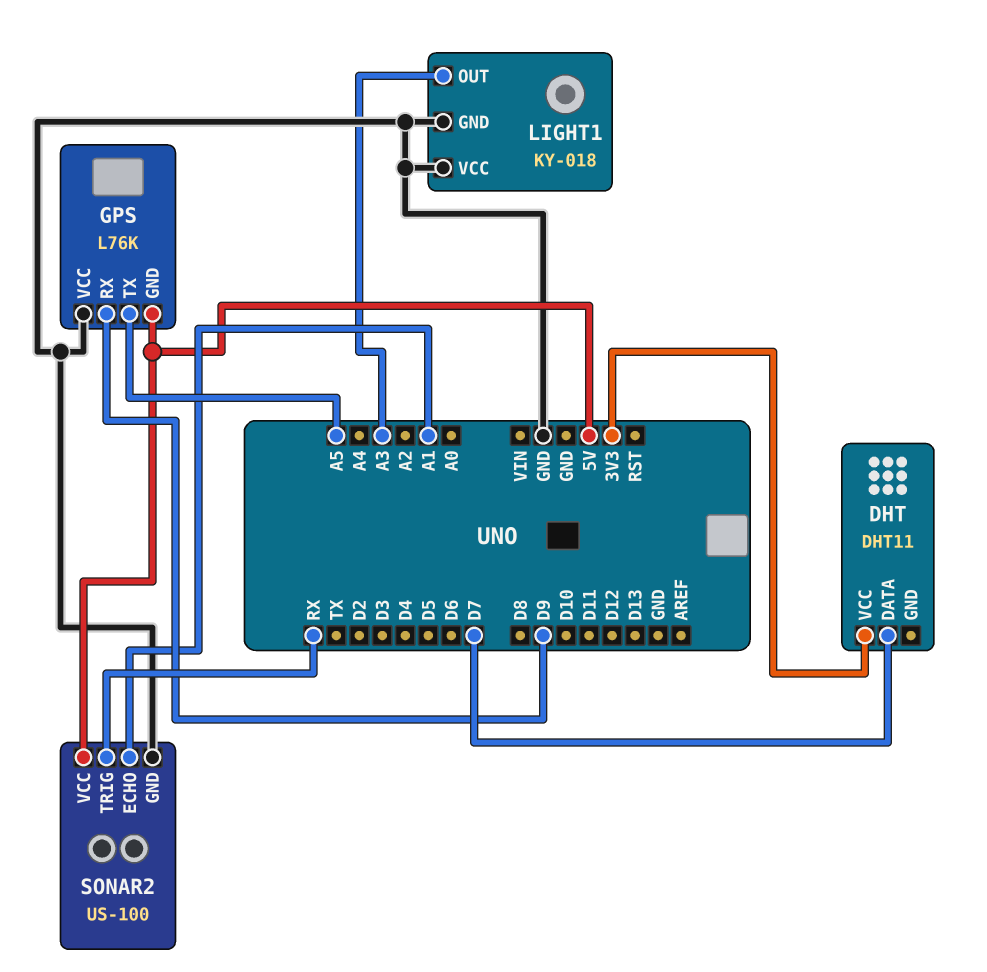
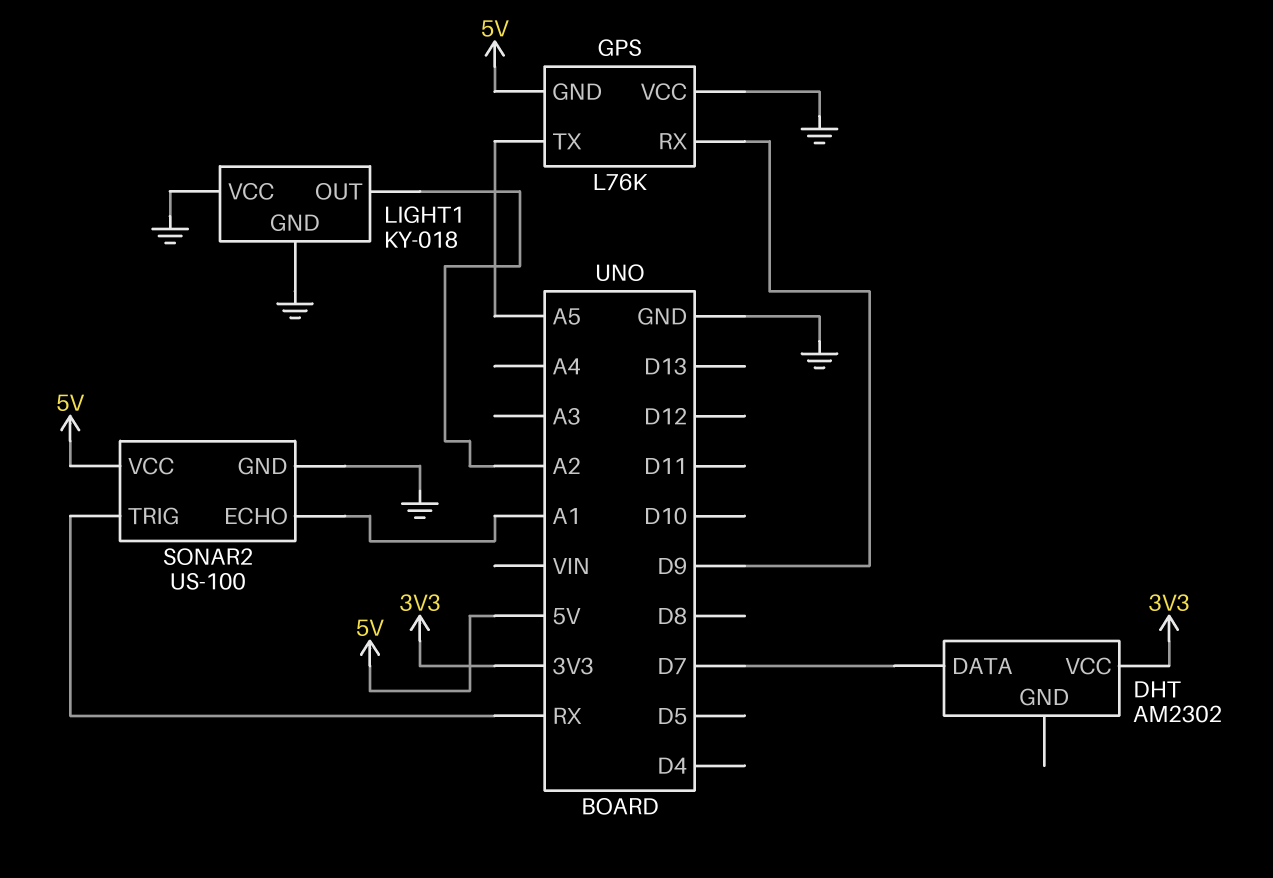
DHT: DHT11 -> AM2302
LIGHT1 pin OUT: A3 -> A2

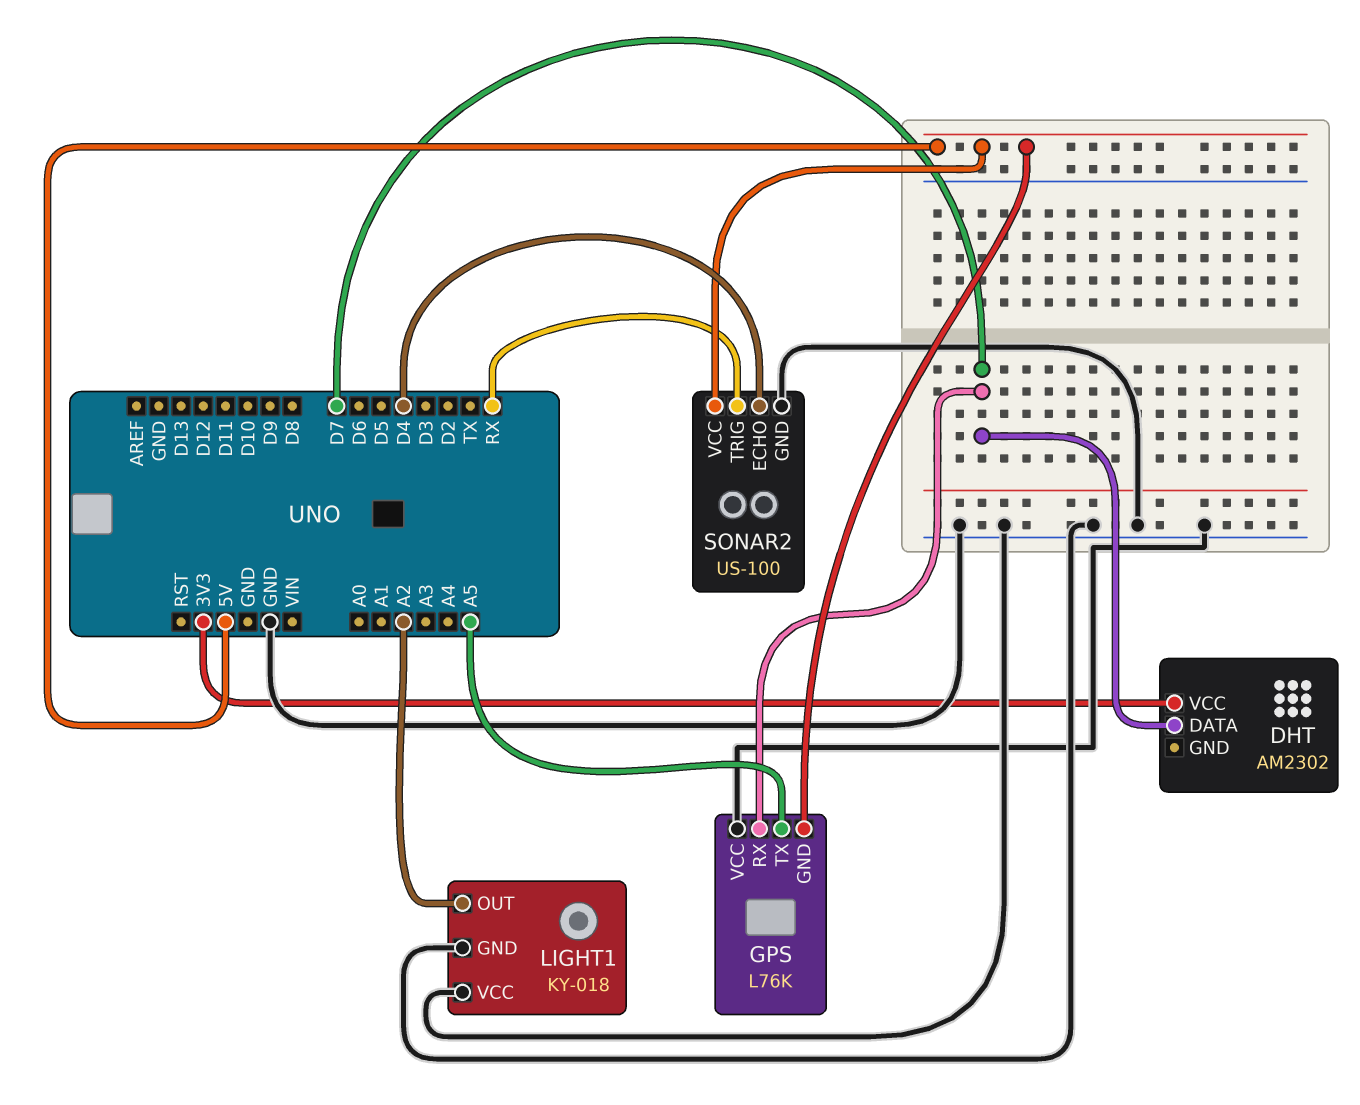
GPS pin RX: D9 -> D7
SONAR2 pin ECHO: A1 -> D4

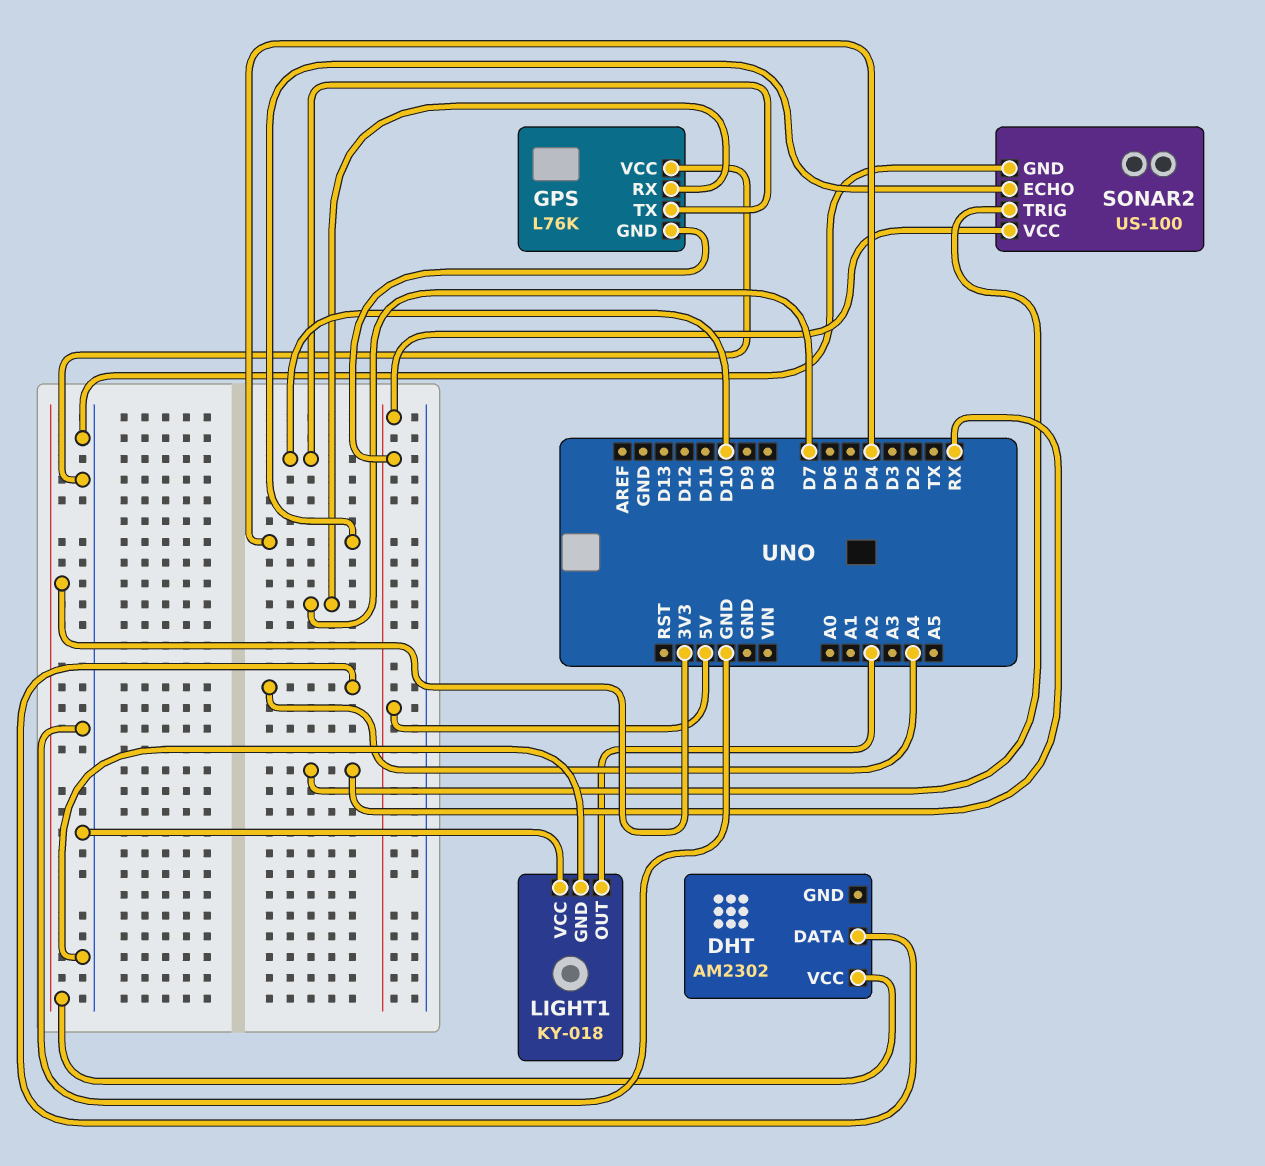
DHT pin DATA: D7 -> A4
GPS pin TX: A5 -> D10

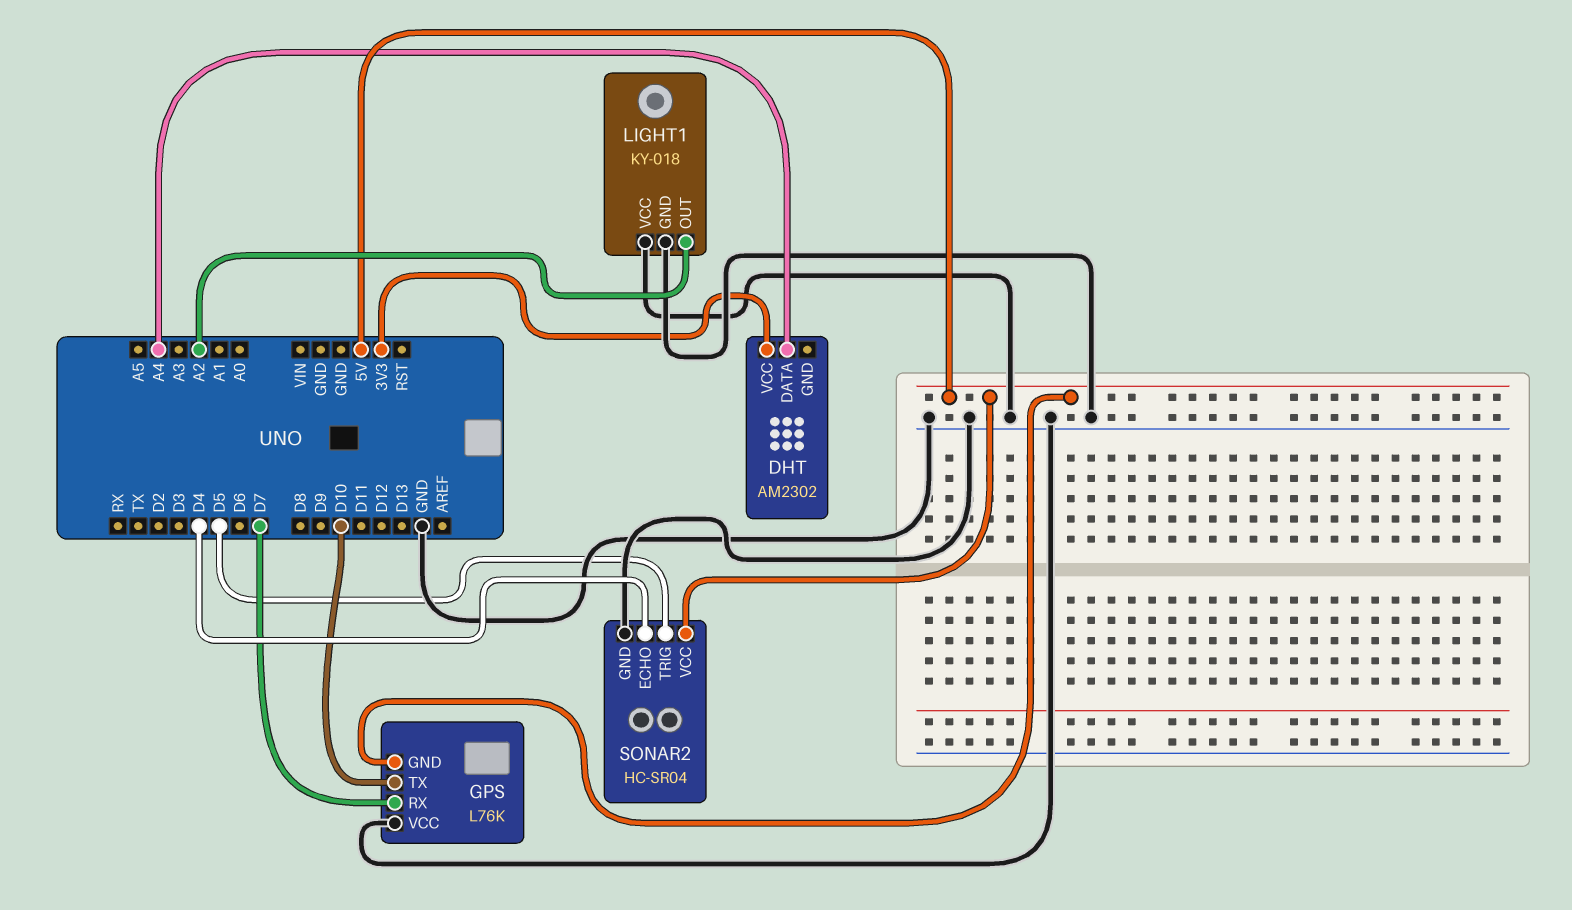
SONAR2: US-100 -> HC-SR04
SONAR2 pin TRIG: RX -> D5

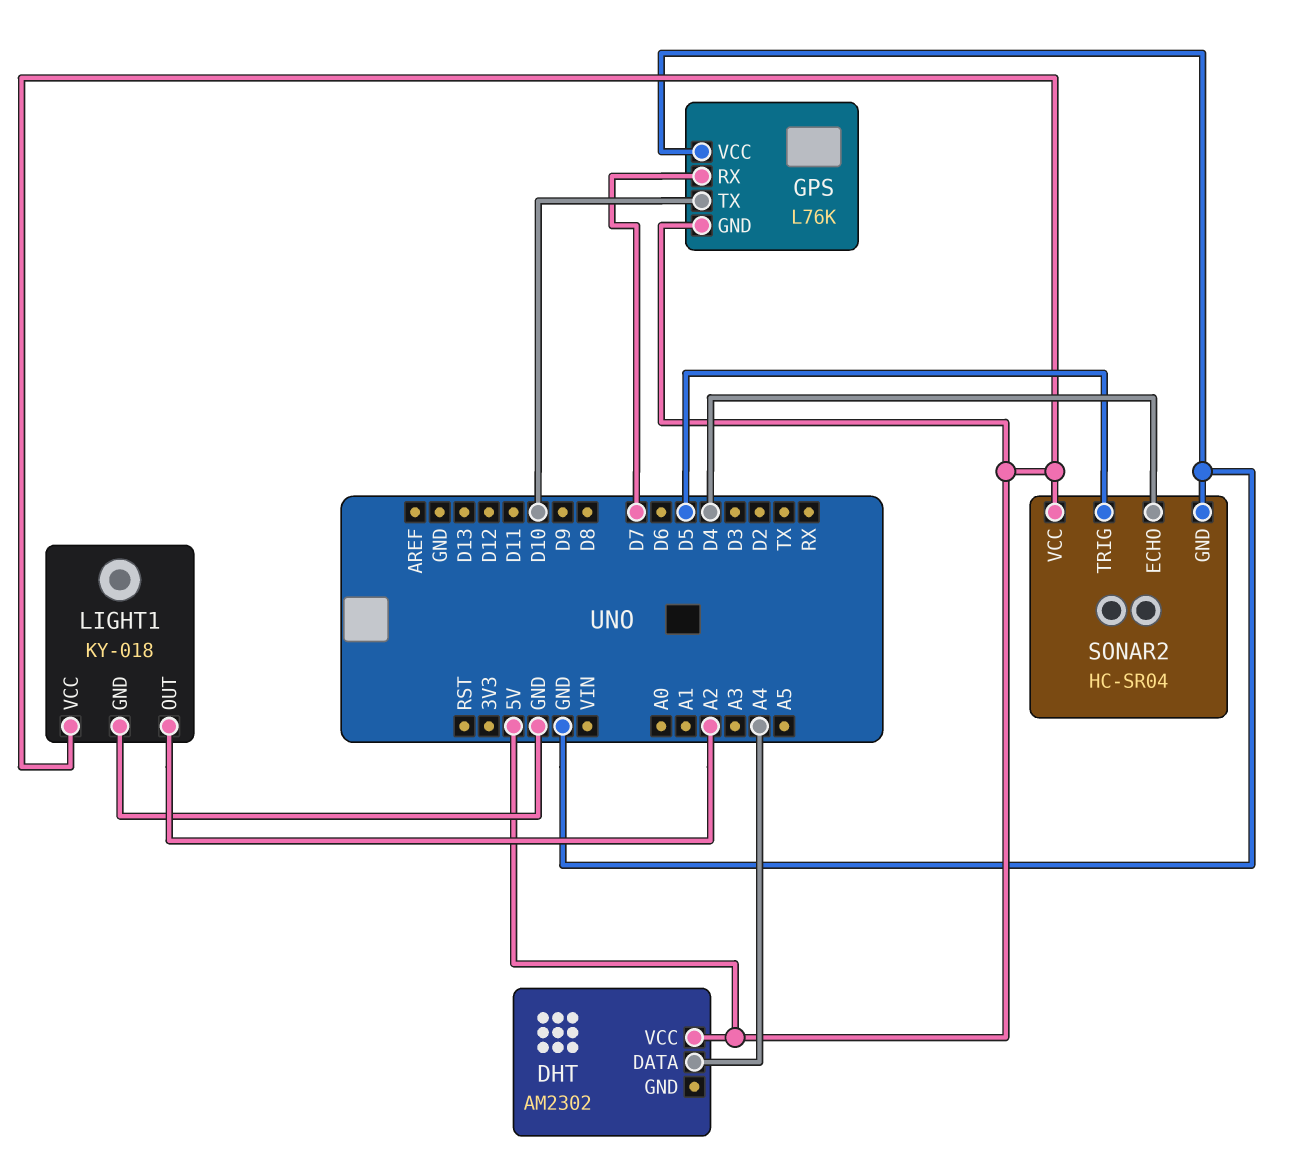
DHT pin VCC: 3V3 -> 5V
LIGHT1 pin VCC: GND -> 5V

